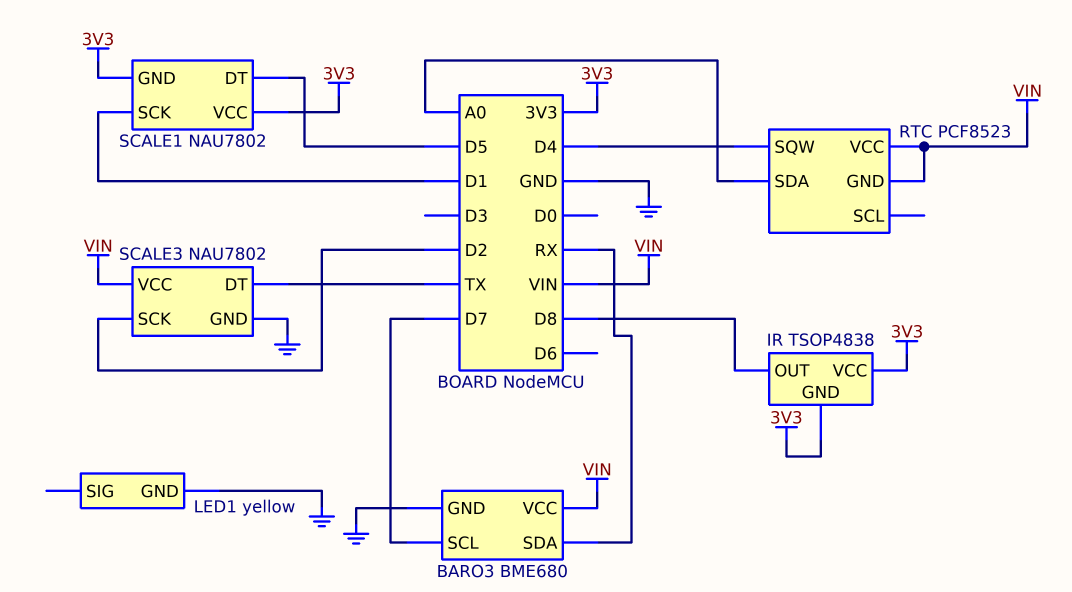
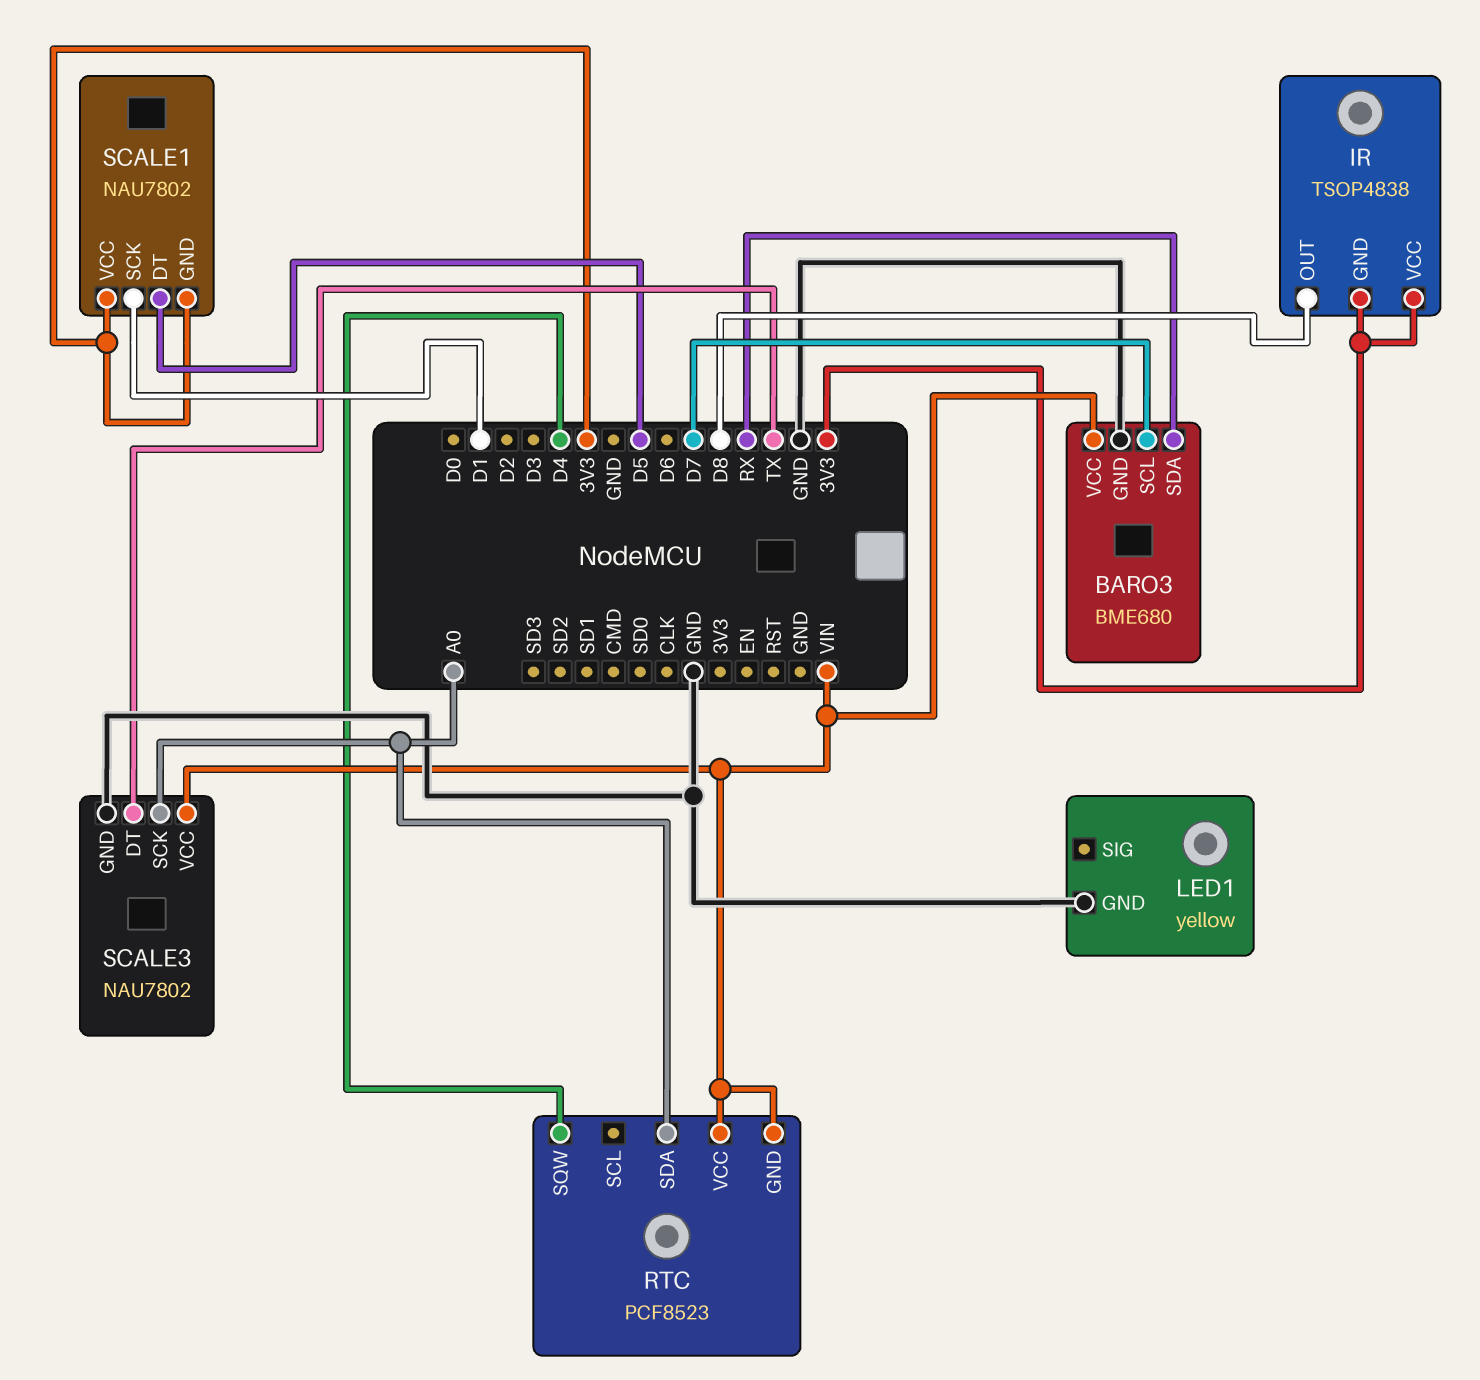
SCALE3 pin SCK: D2 -> A0

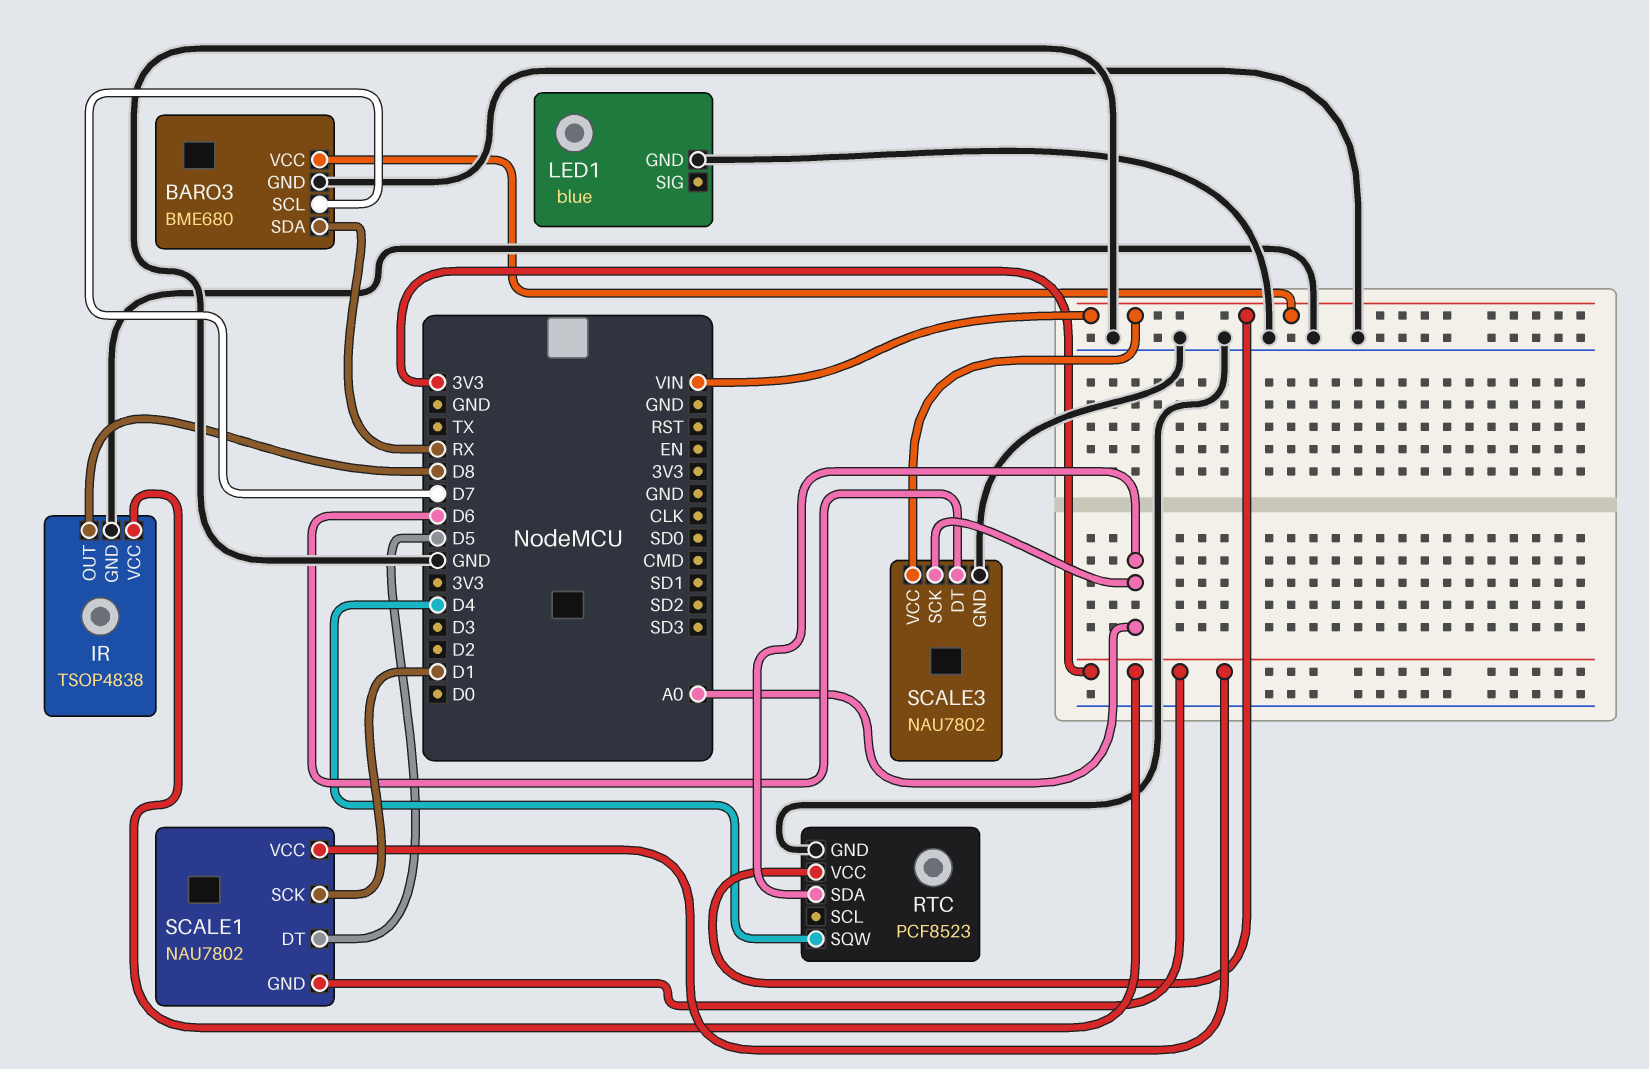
IR pin GND: 3V3 -> GND
LED1: yellow -> blue
RTC pin GND: VIN -> GND
SCALE3 pin DT: TX -> D6

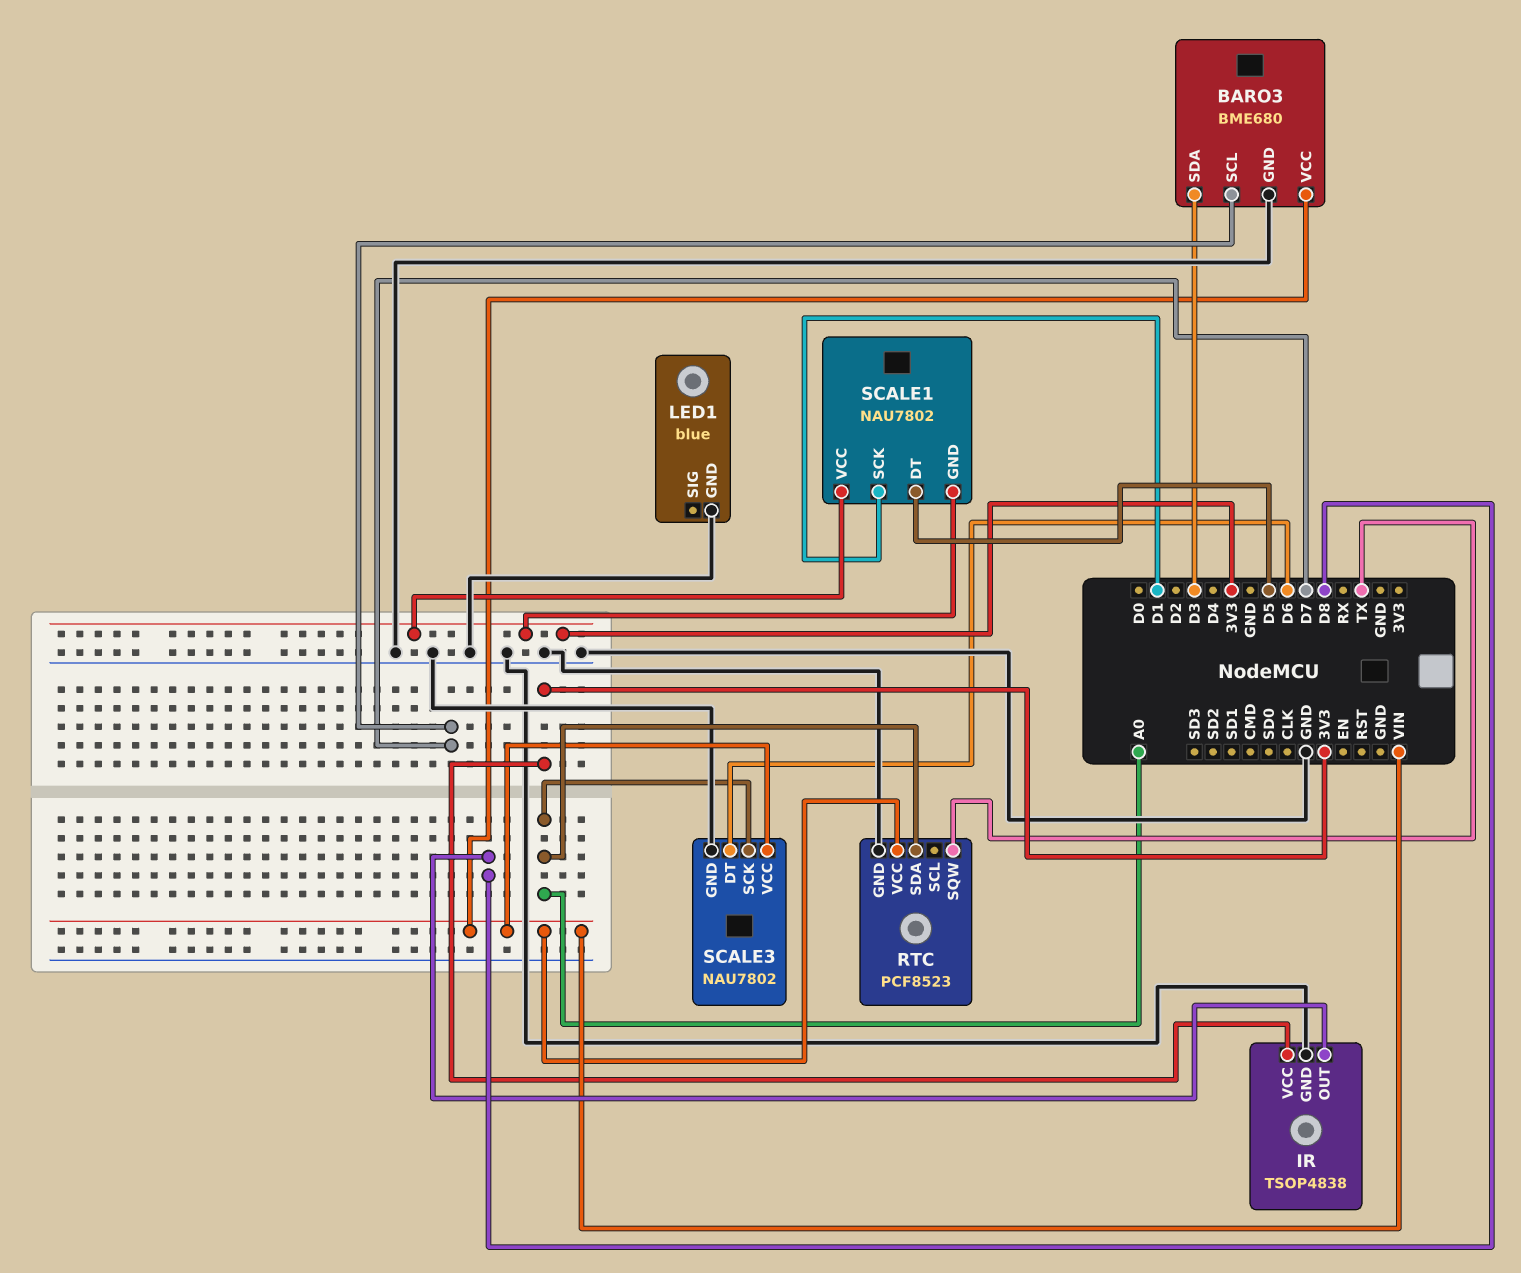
BARO3 pin SDA: RX -> D3
RTC pin SQW: D4 -> TX

